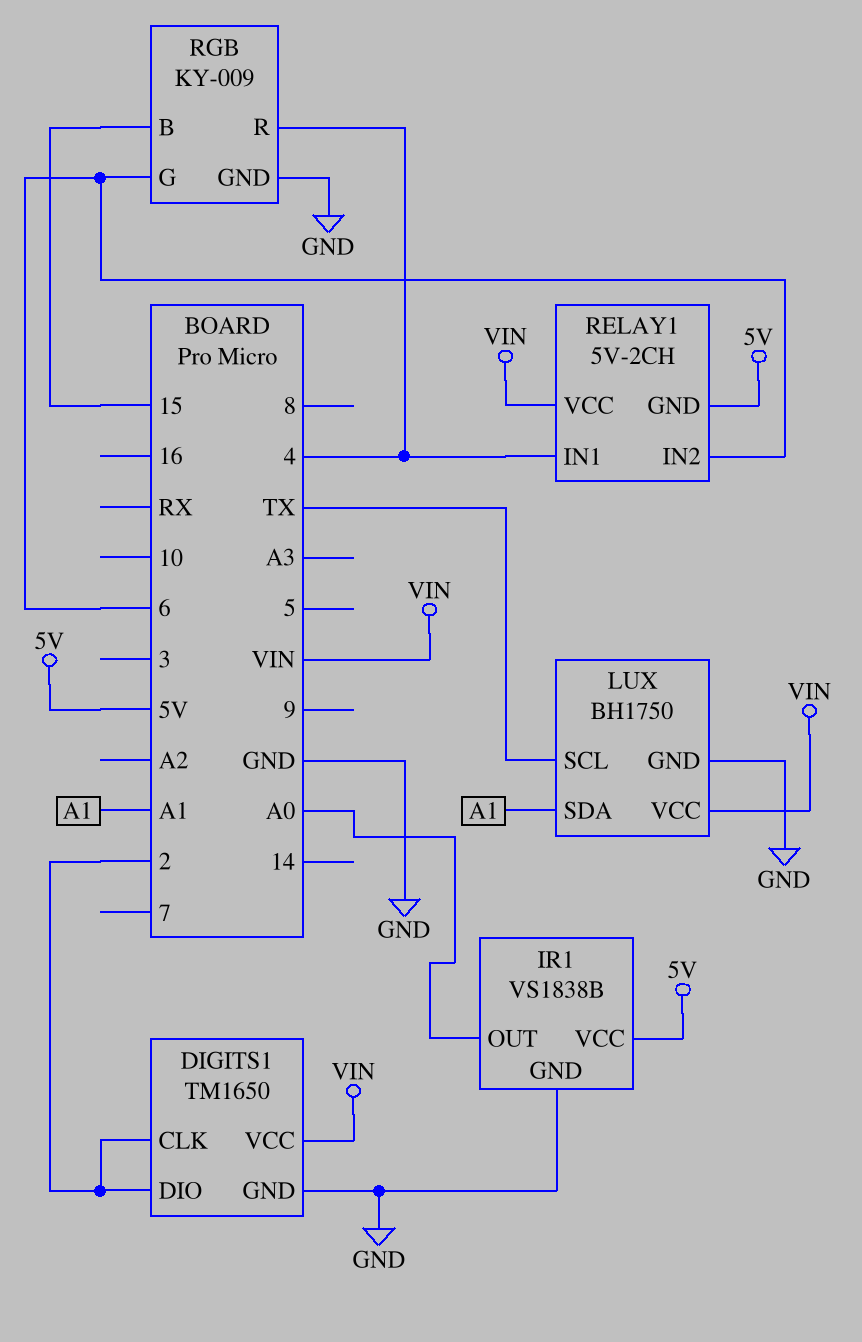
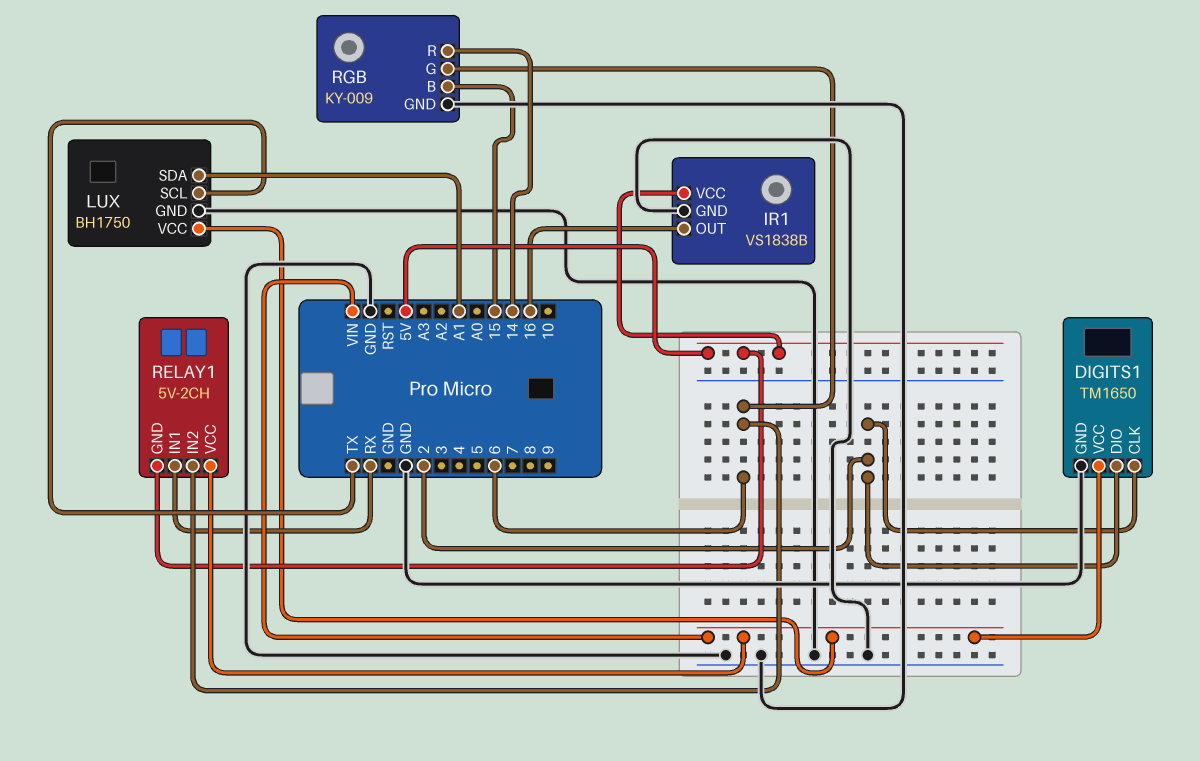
IR1 pin OUT: A0 -> 16
RELAY1 pin IN1: 4 -> RX
RGB pin R: 4 -> 14

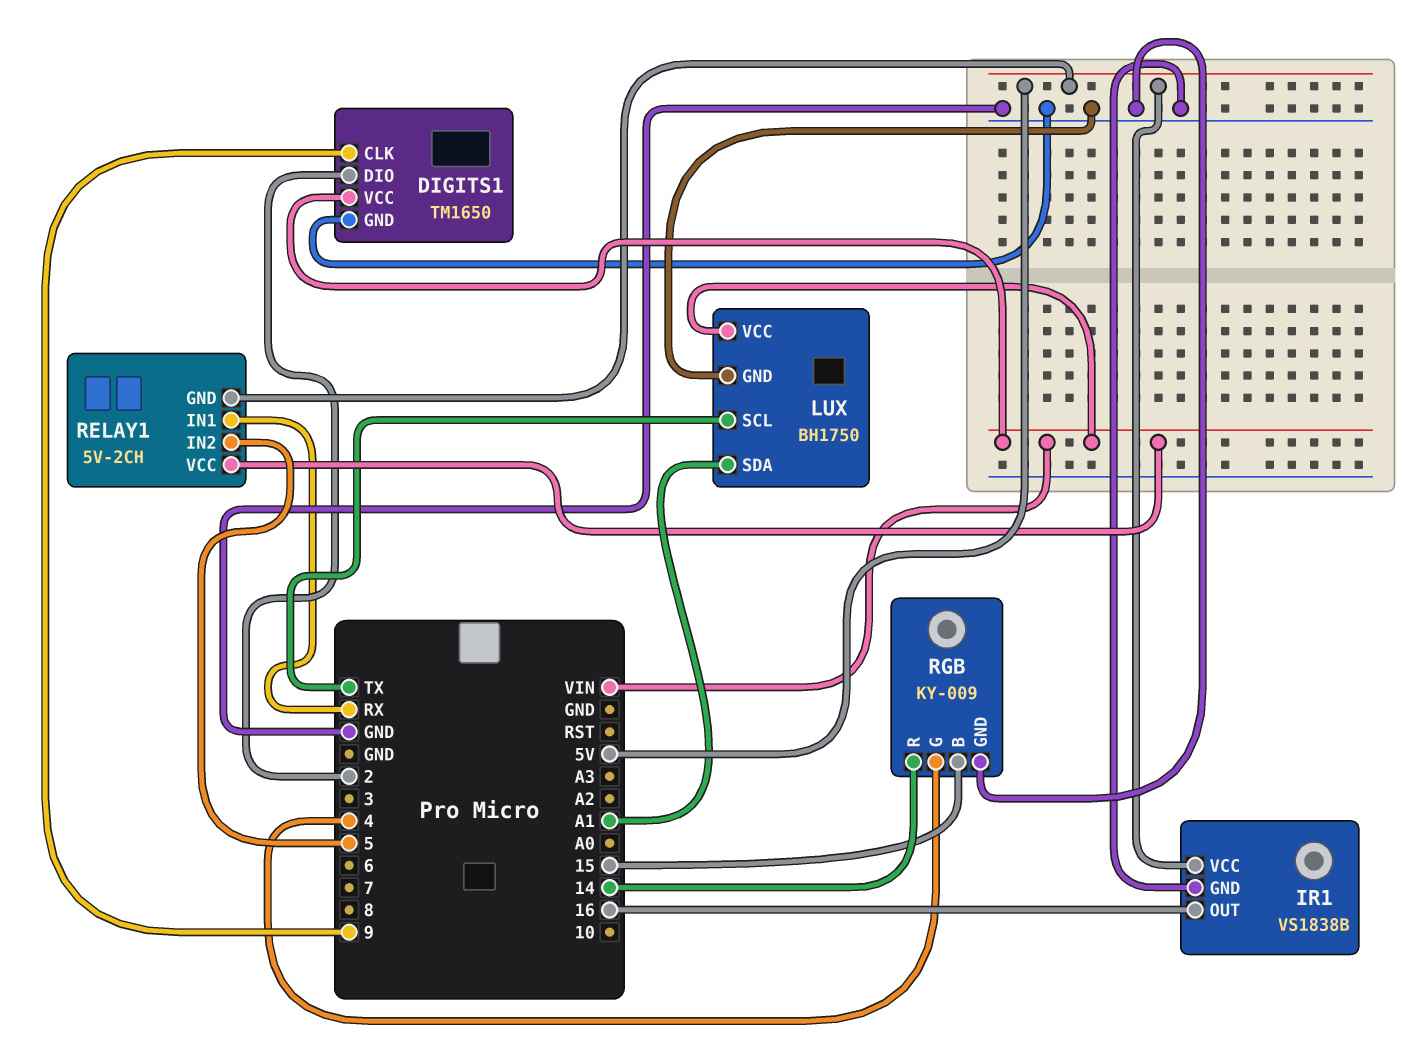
DIGITS1 pin CLK: 2 -> 9
RELAY1 pin IN2: 6 -> 5
RGB pin G: 6 -> 4

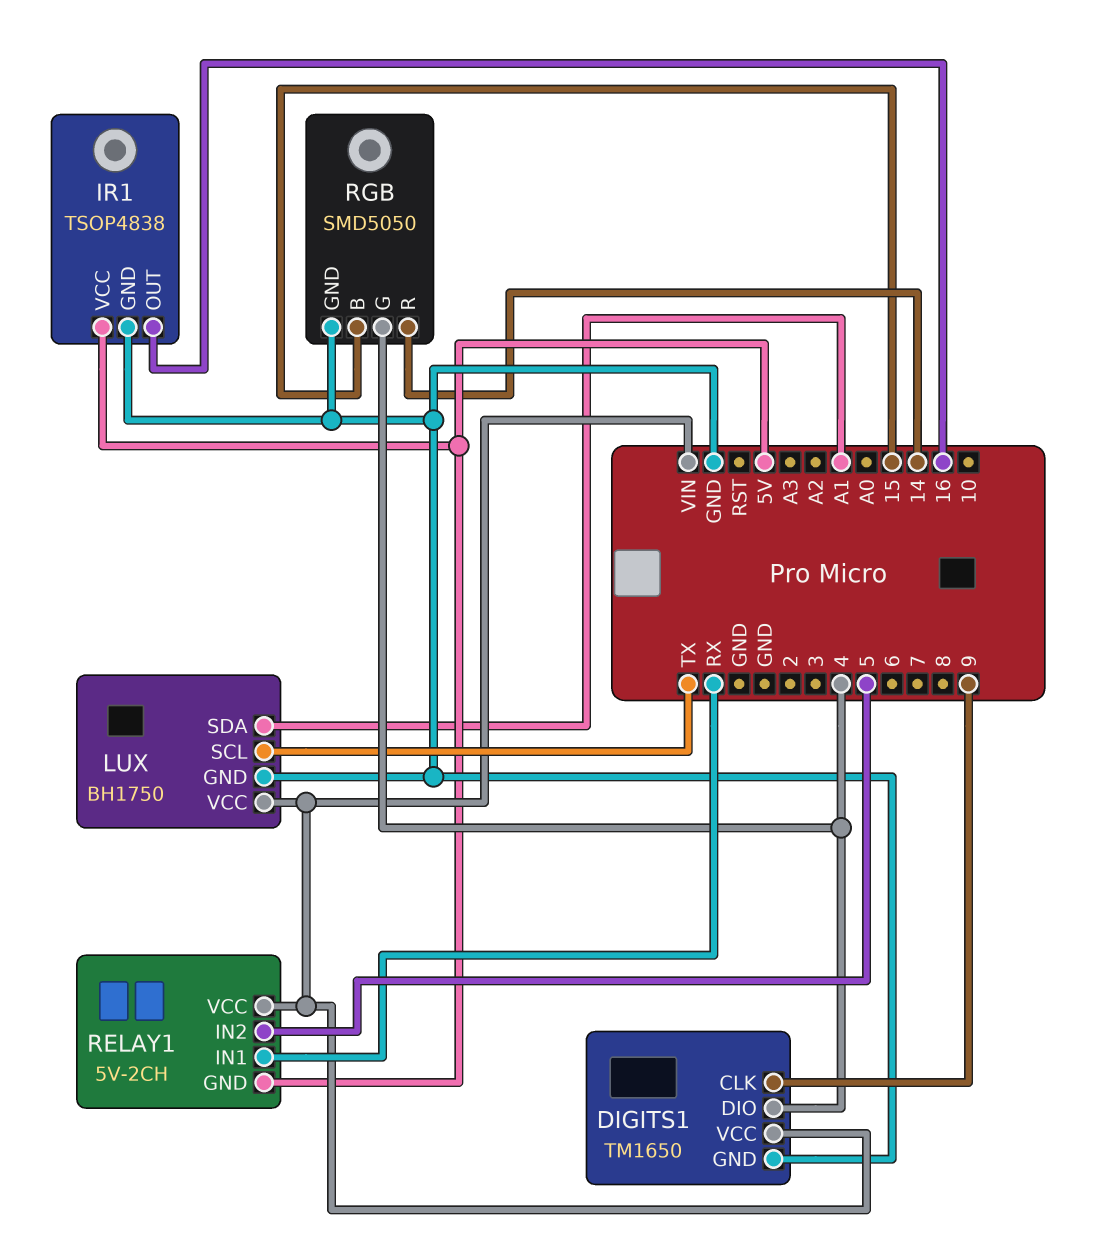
DIGITS1 pin DIO: 2 -> 4
IR1: VS1838B -> TSOP4838
RGB: KY-009 -> SMD5050

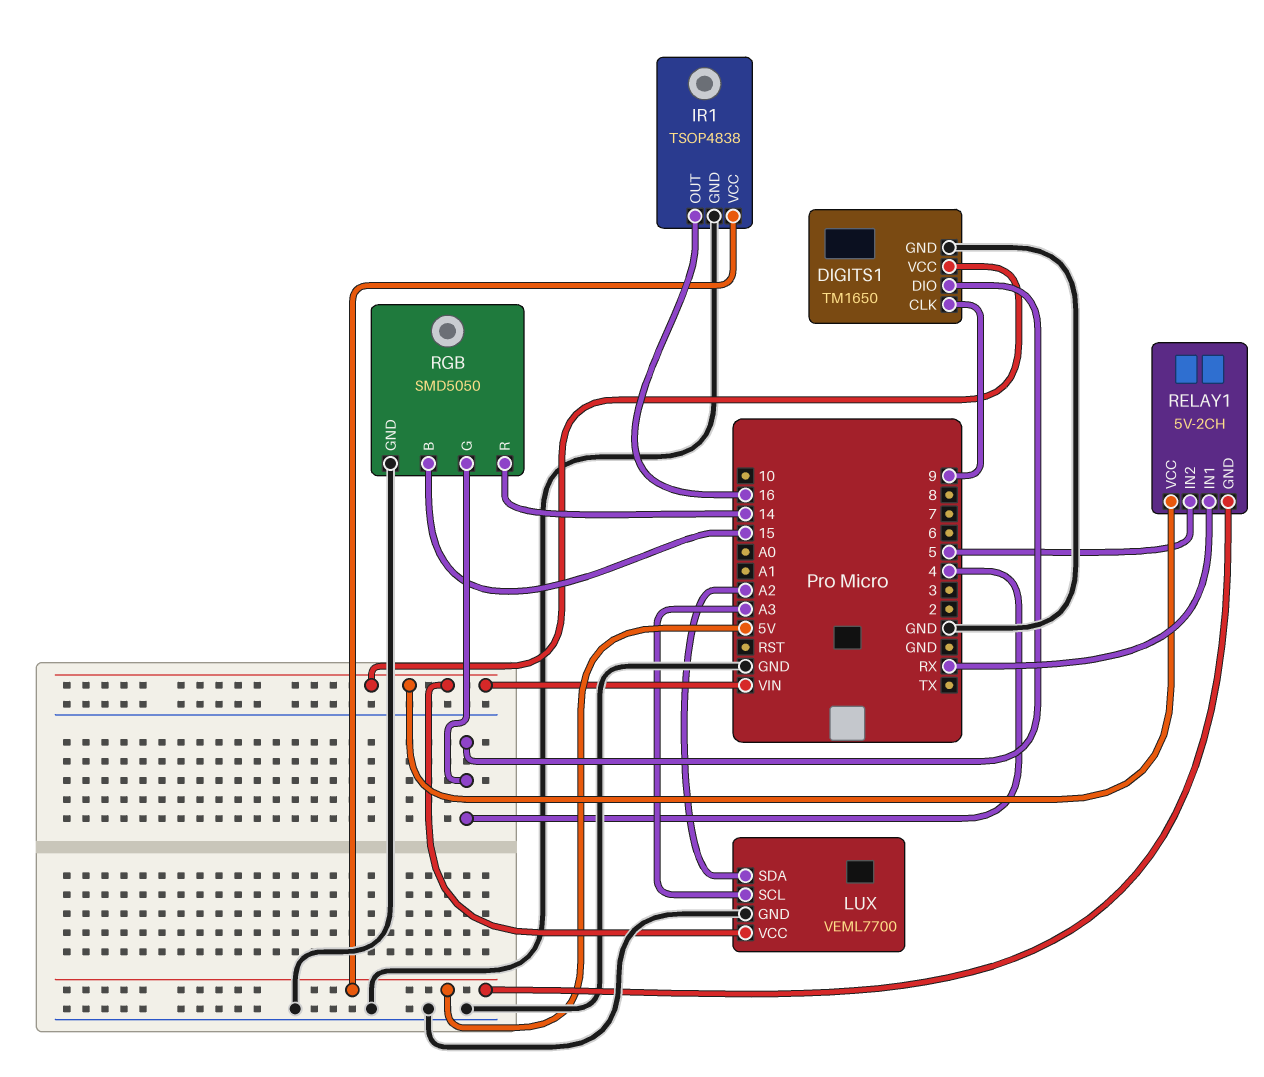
LUX: BH1750 -> VEML7700
LUX pin SCL: TX -> A3
LUX pin SDA: A1 -> A2

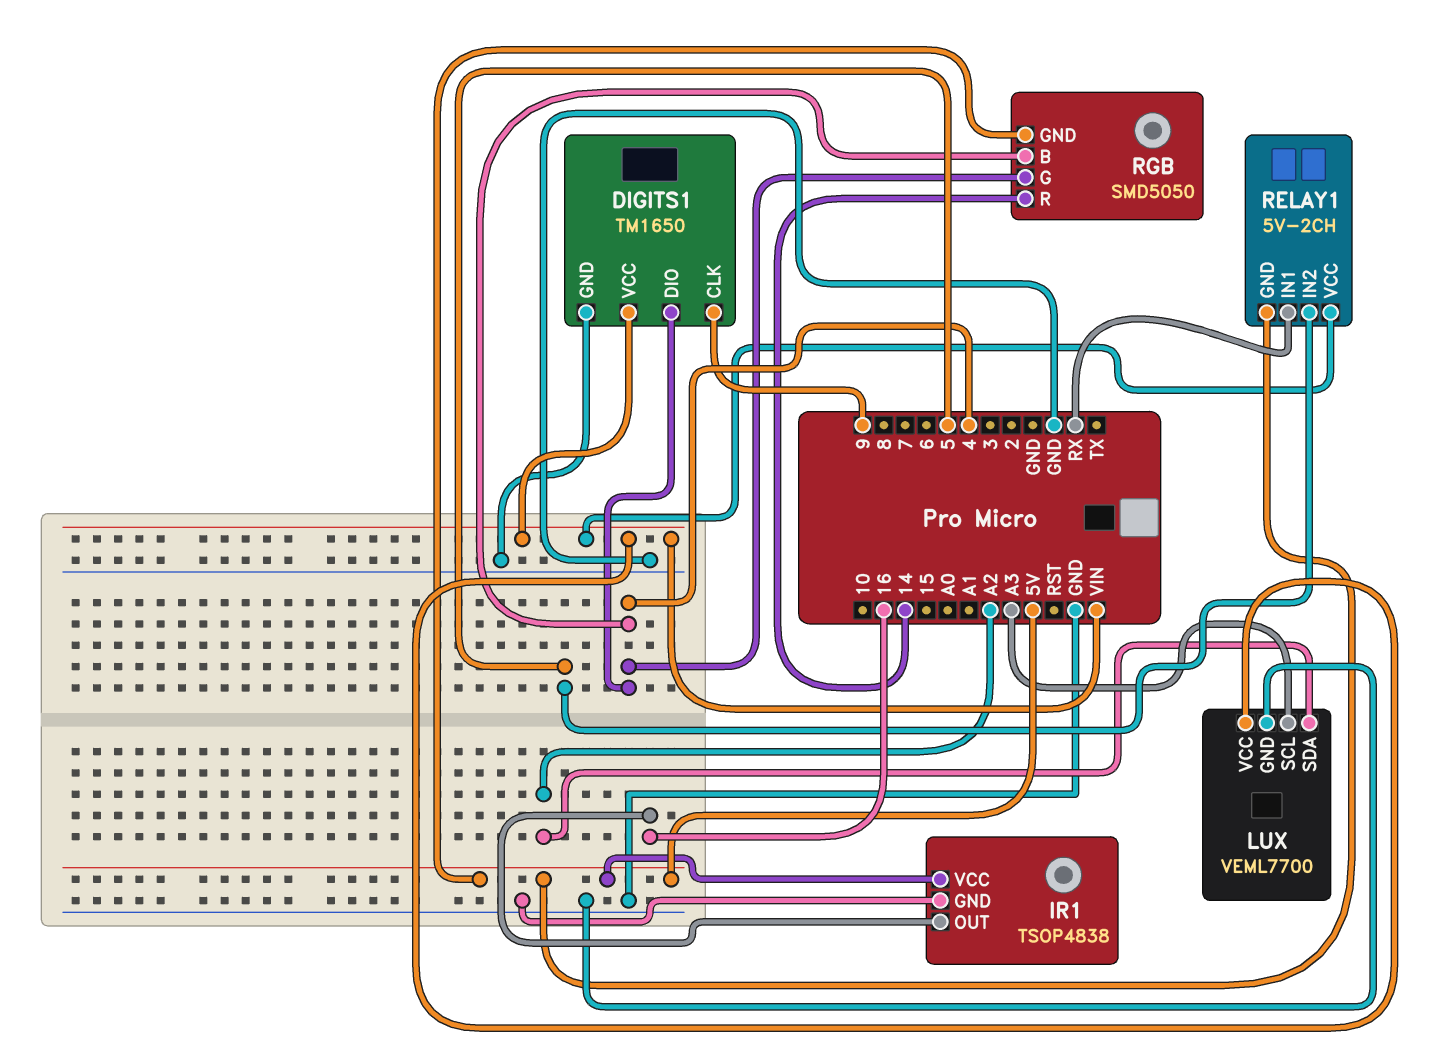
RGB pin B: 15 -> 4
RGB pin GND: GND -> 5V

